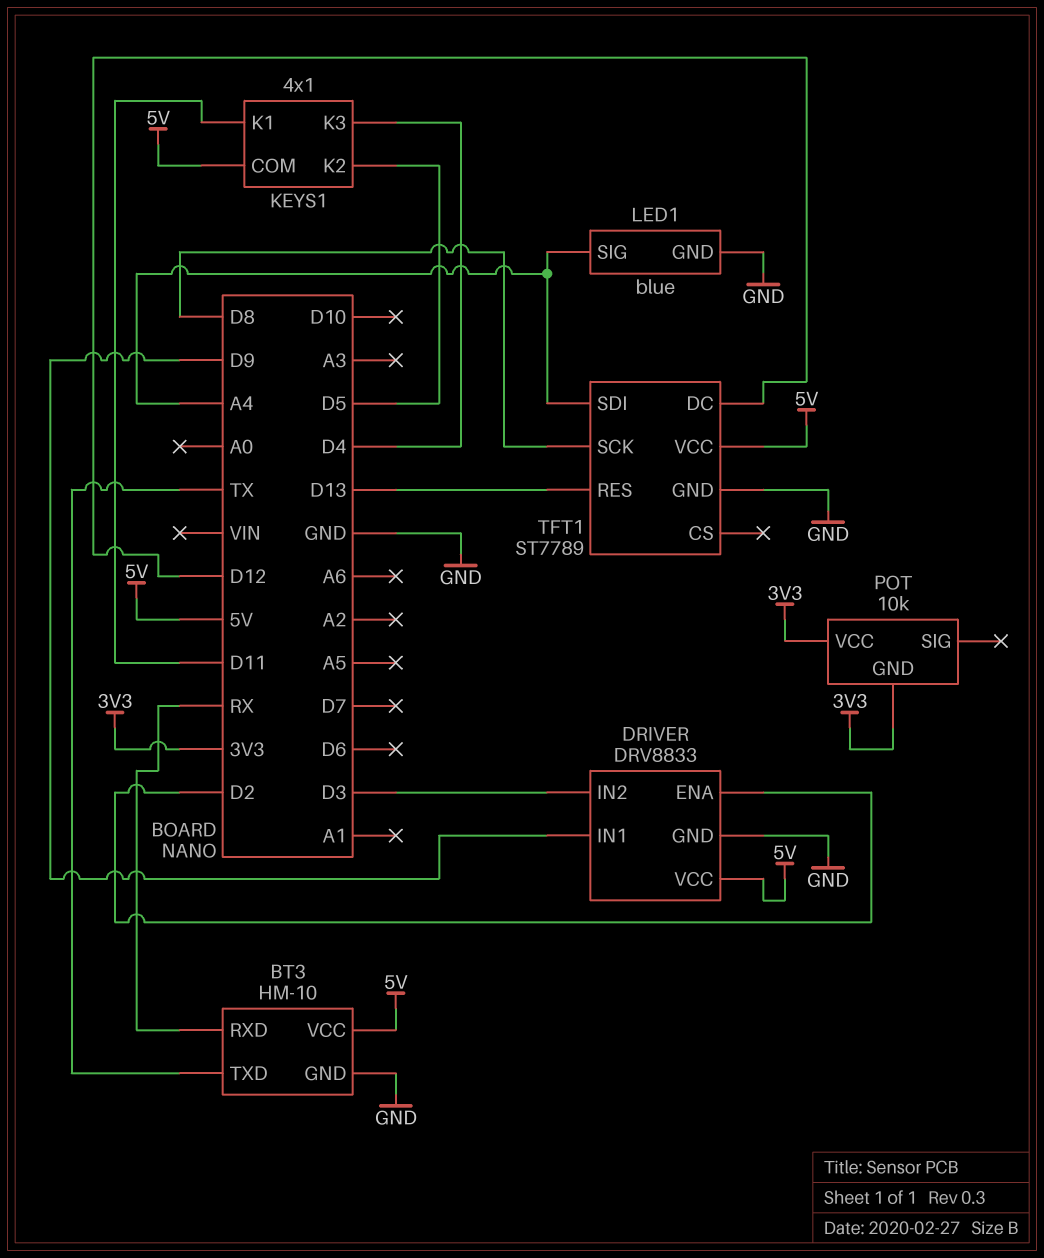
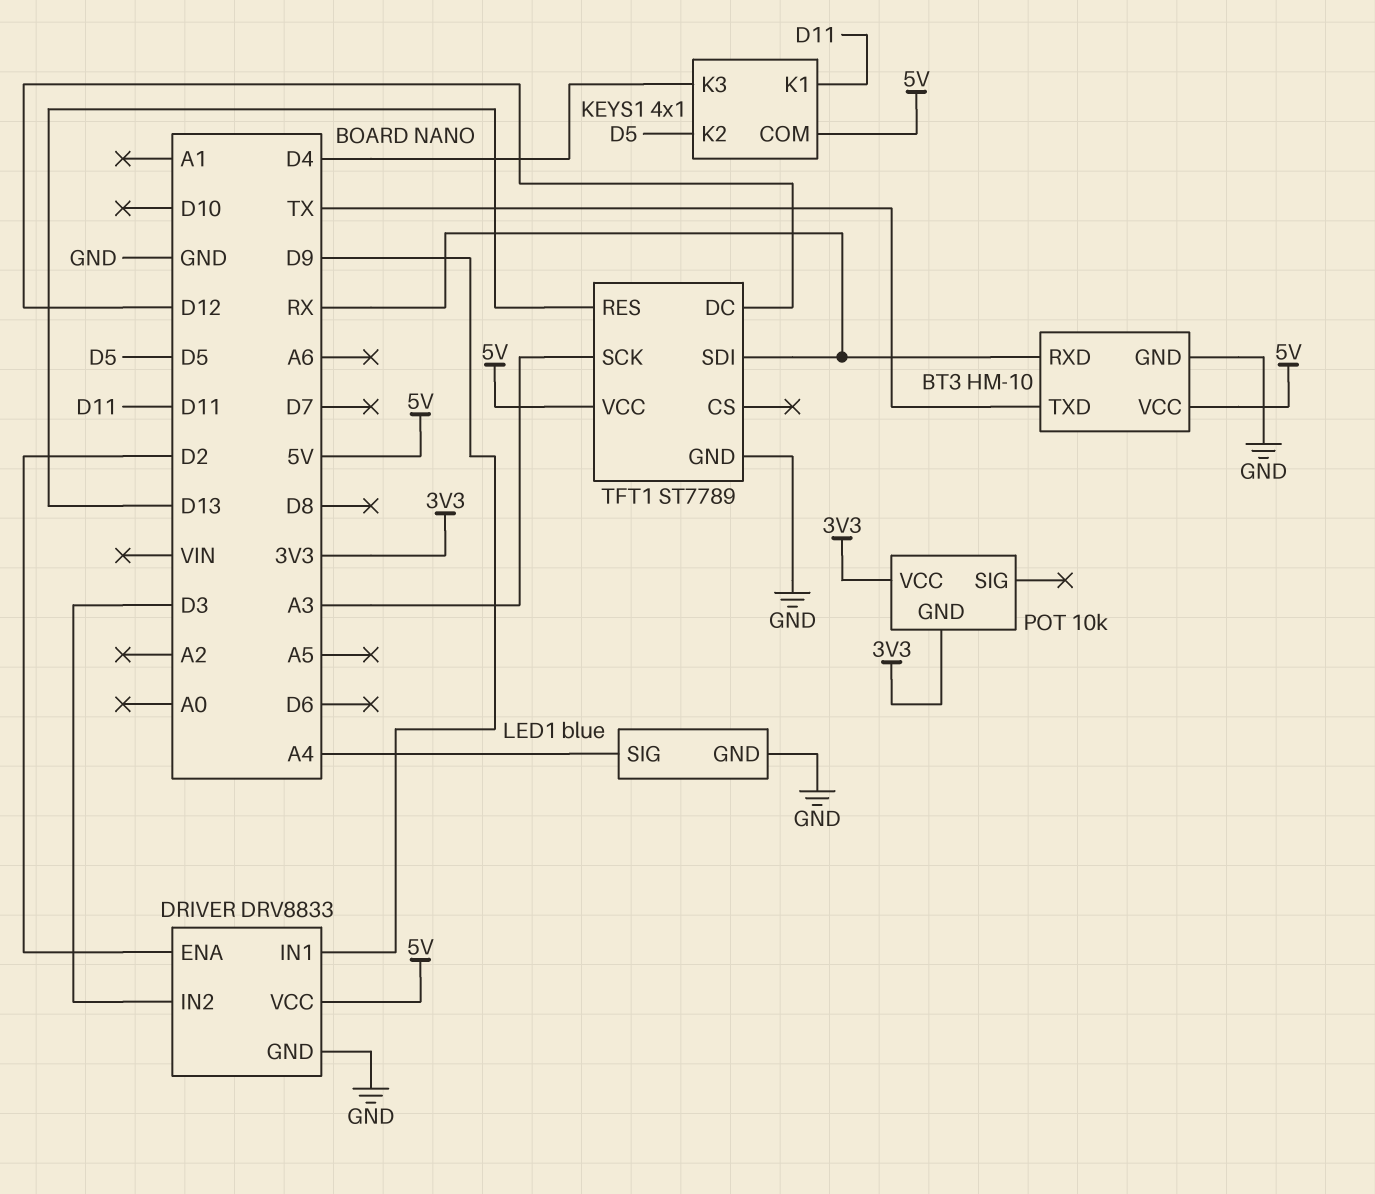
TFT1 pin SCK: D8 -> A3
TFT1 pin SDI: A4 -> RX

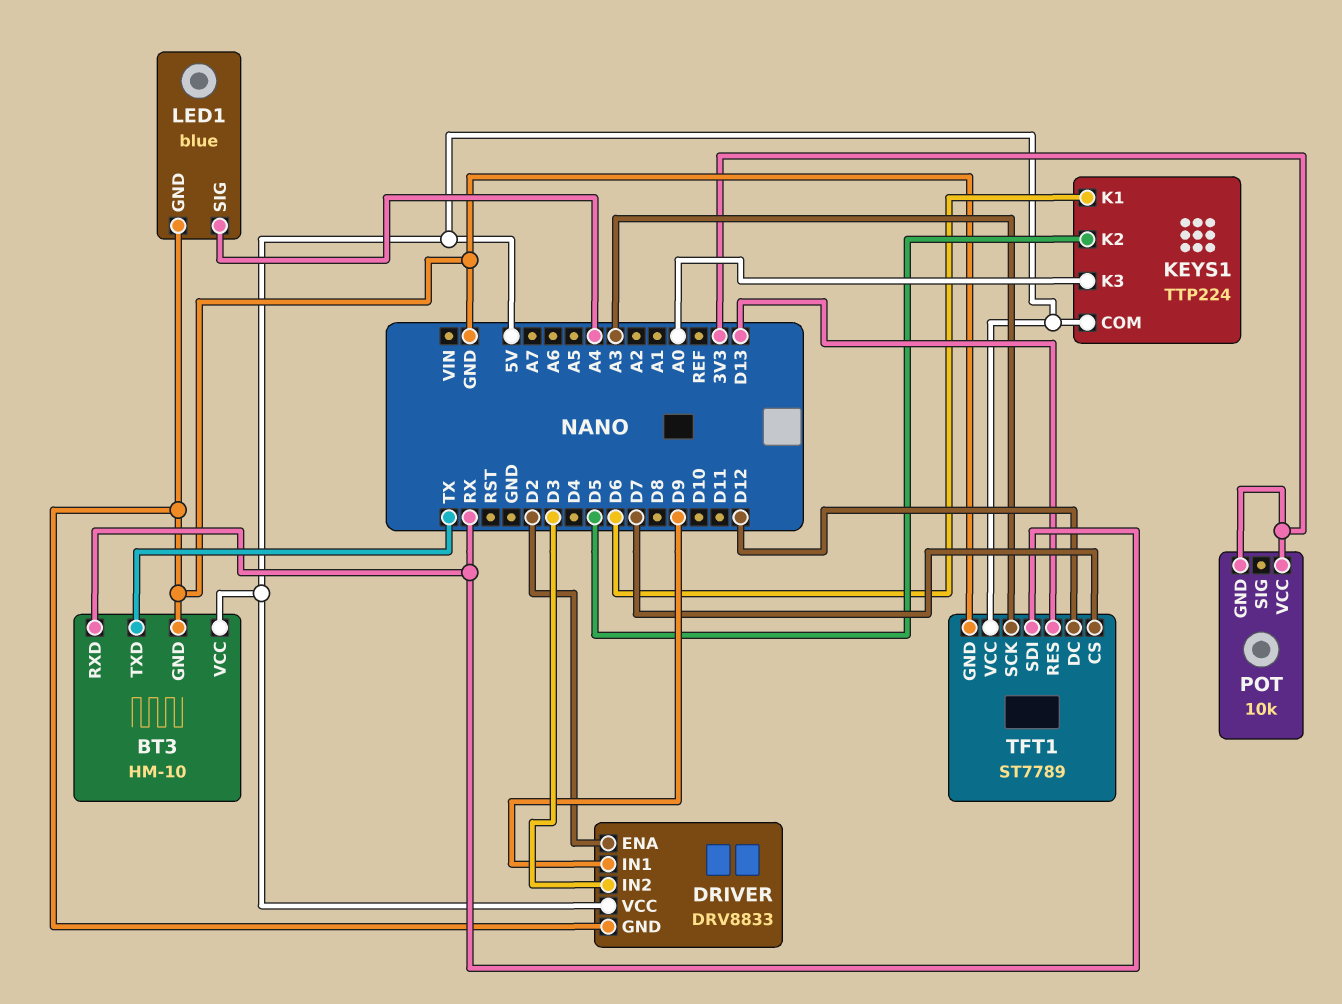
KEYS1: 4x1 -> TTP224
KEYS1 pin K1: D11 -> D6
KEYS1 pin K3: D4 -> A0
TFT1 pin CS: none -> D7

